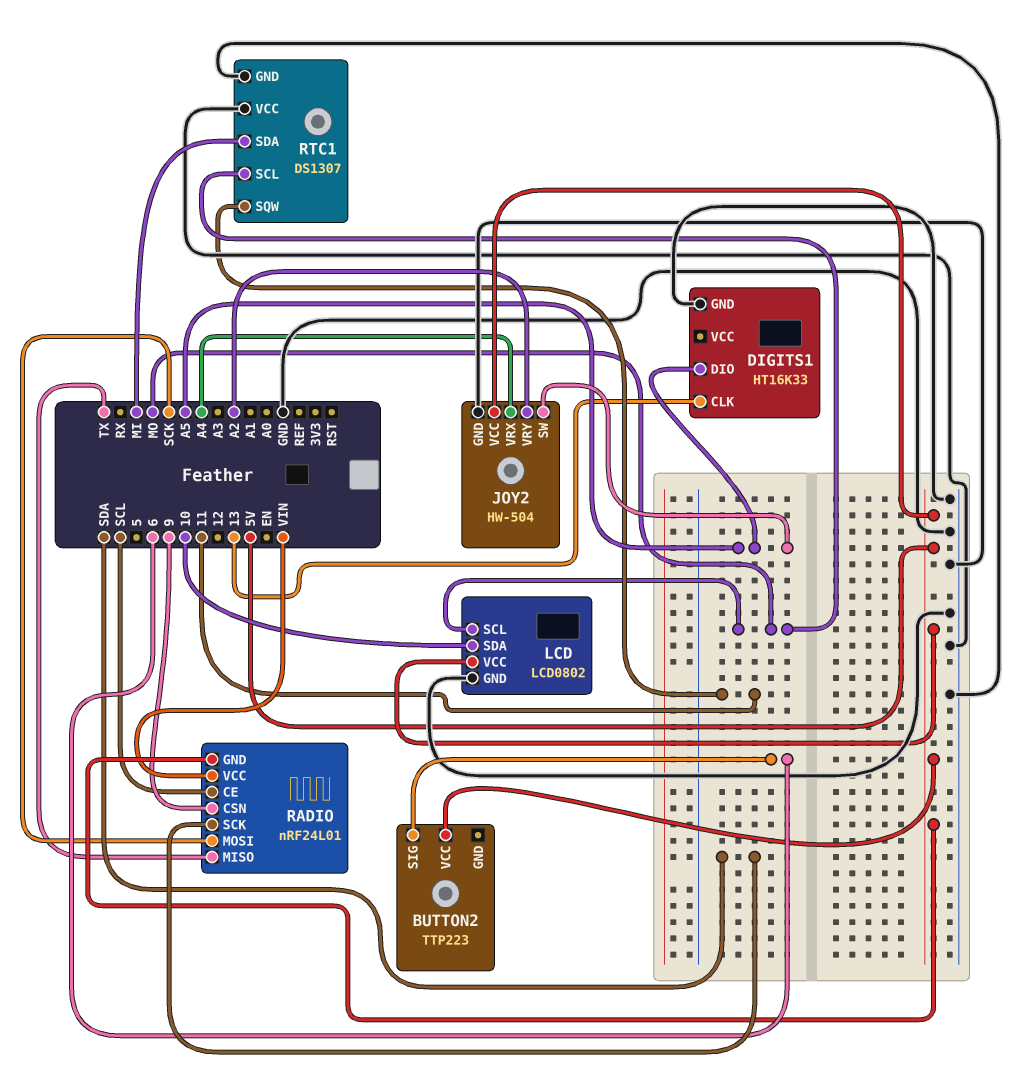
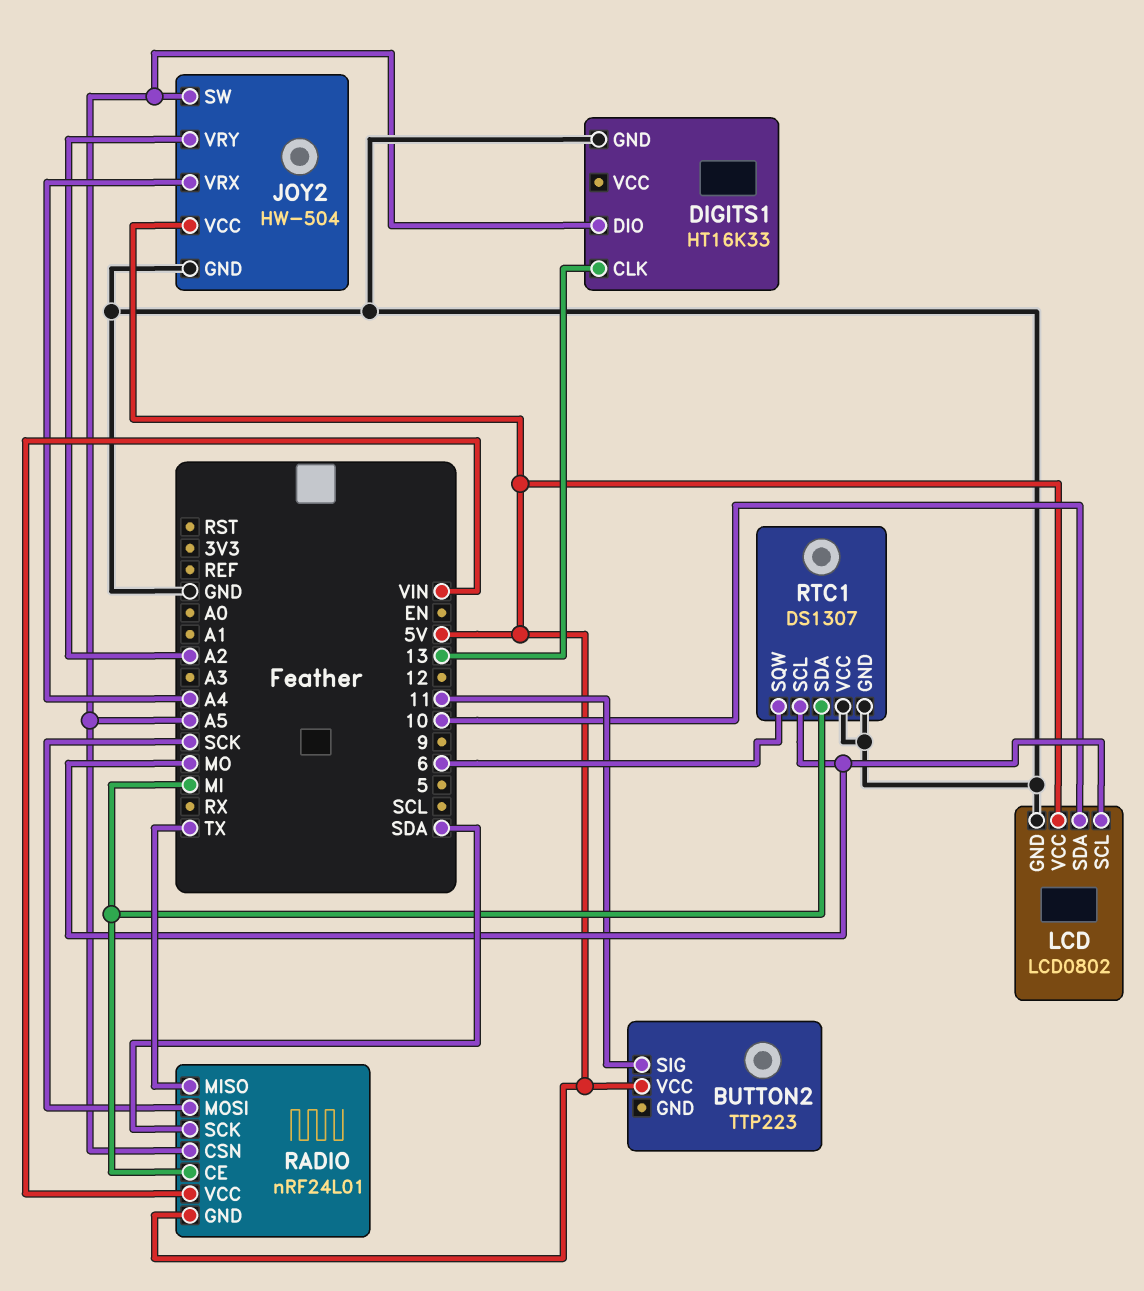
BUTTON2 pin SIG: 6 -> 11
RADIO pin CE: SCL -> MI
RADIO pin CSN: 9 -> A5
RTC1 pin SQW: 11 -> 6

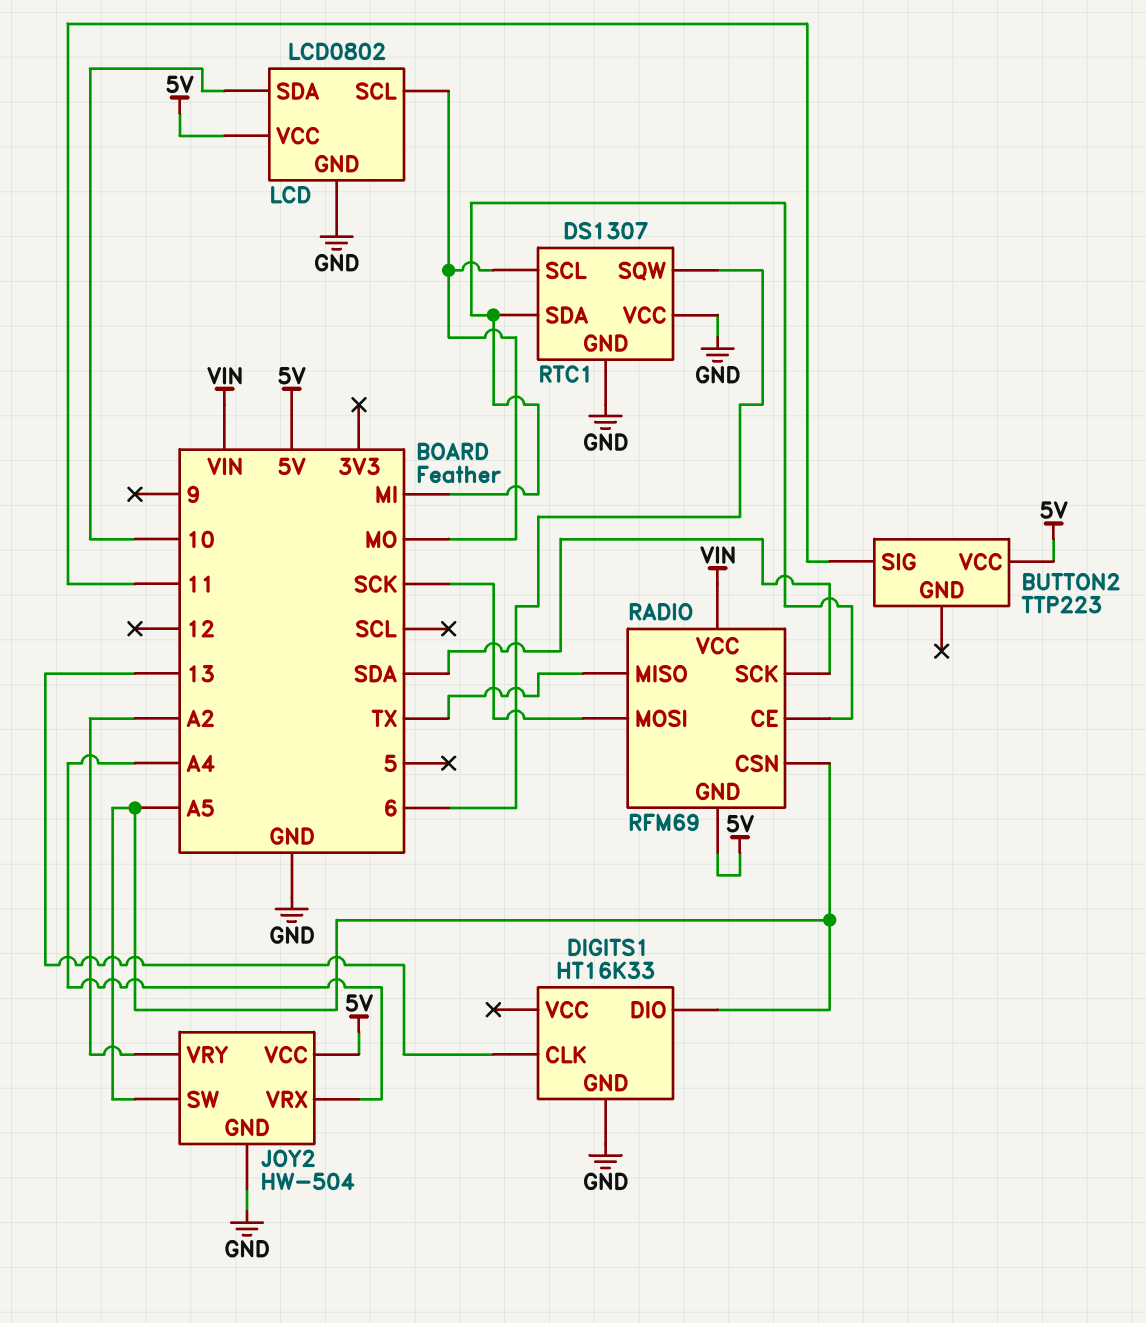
RADIO: nRF24L01 -> RFM69

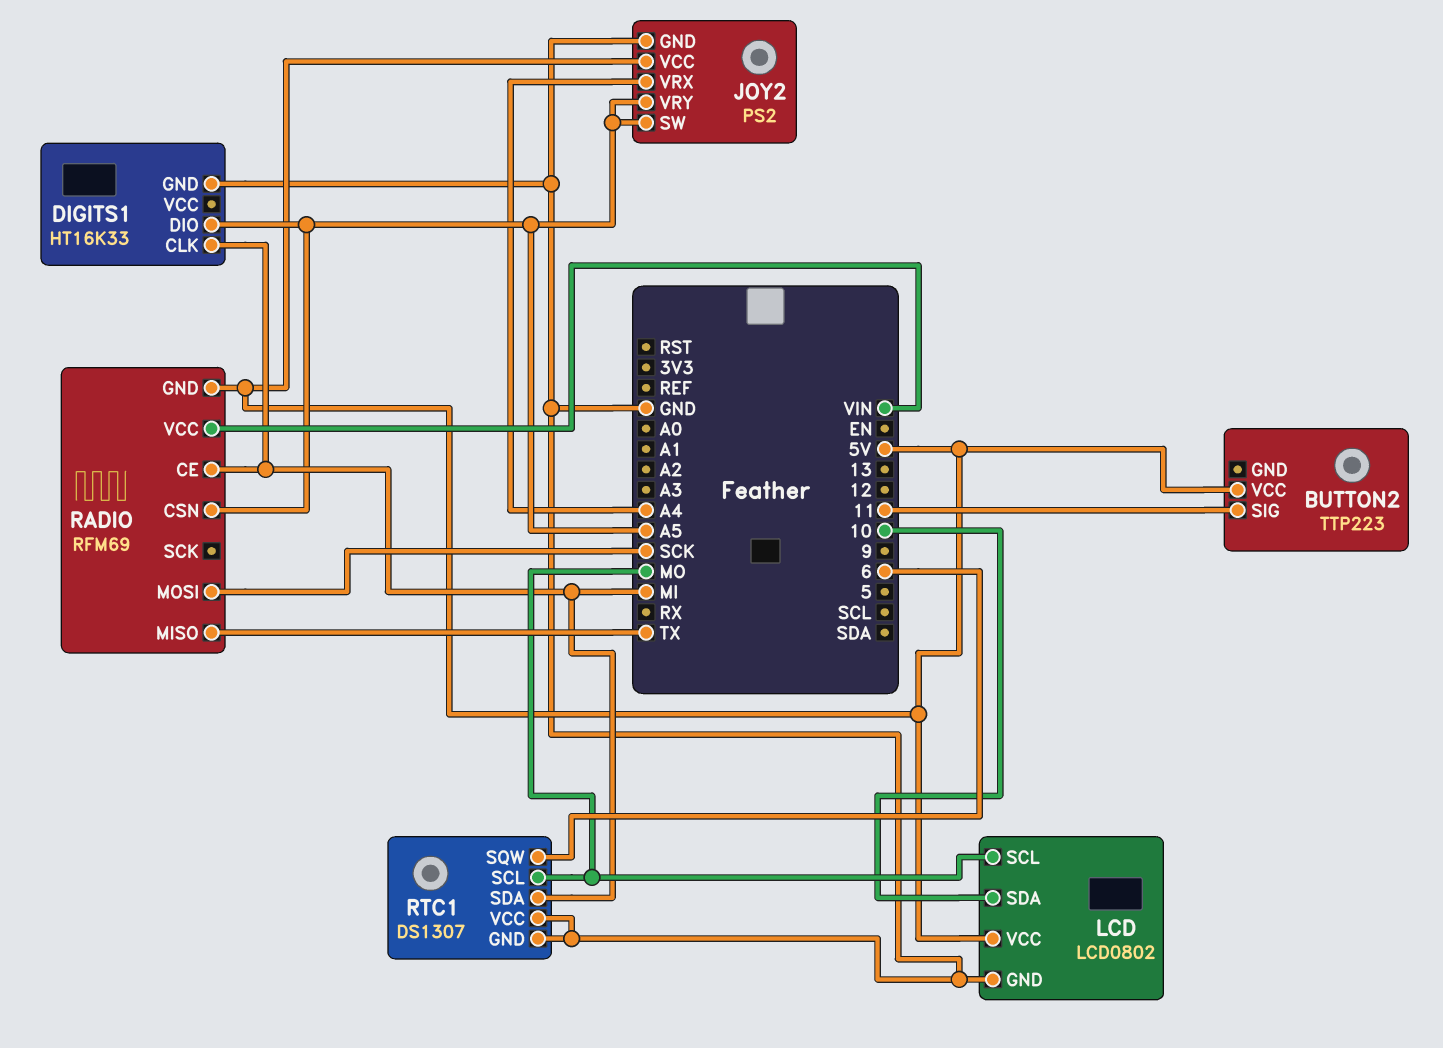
DIGITS1 pin CLK: 13 -> MI
JOY2: HW-504 -> PS2
JOY2 pin VRY: A2 -> A5
RADIO pin SCK: SDA -> none

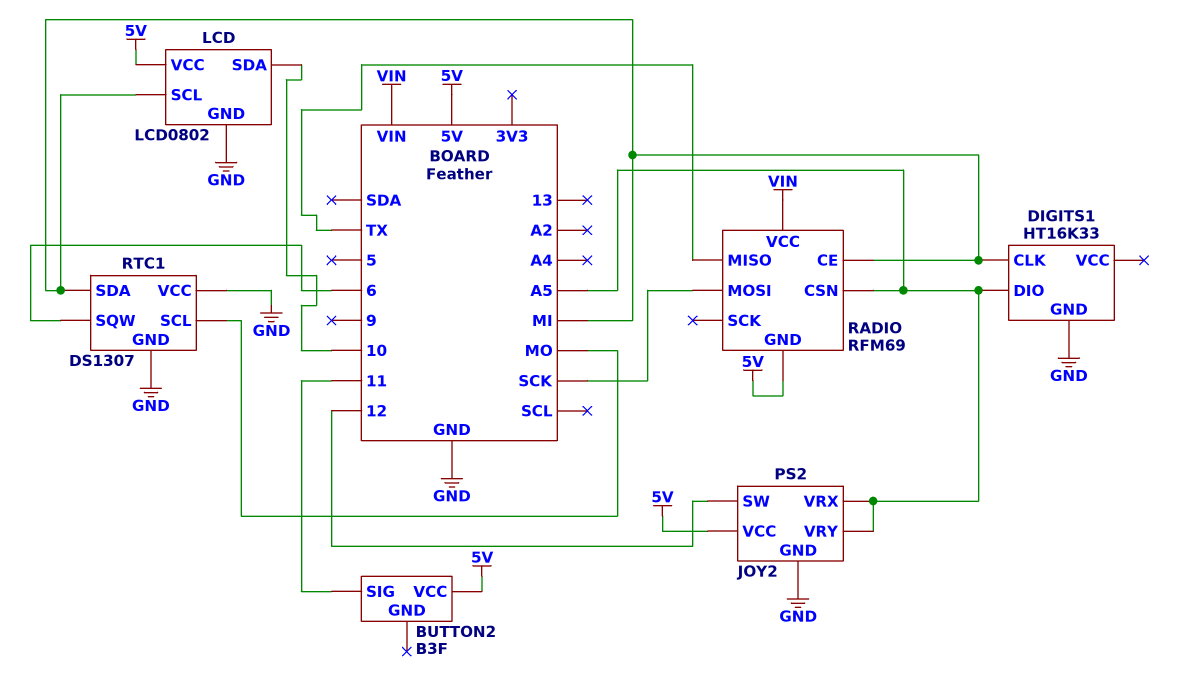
BUTTON2: TTP223 -> B3F
JOY2 pin SW: A5 -> 12
JOY2 pin VRX: A4 -> A5
LCD pin SCL: MO -> MI

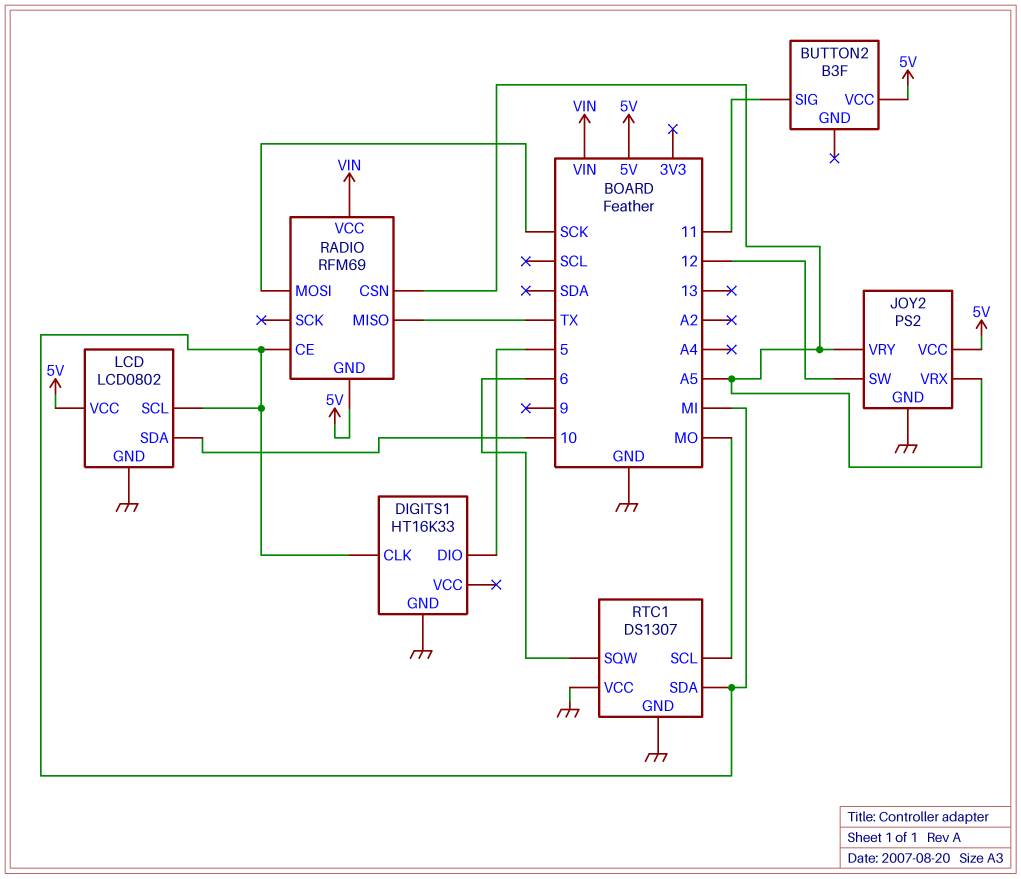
DIGITS1 pin DIO: A5 -> 5

